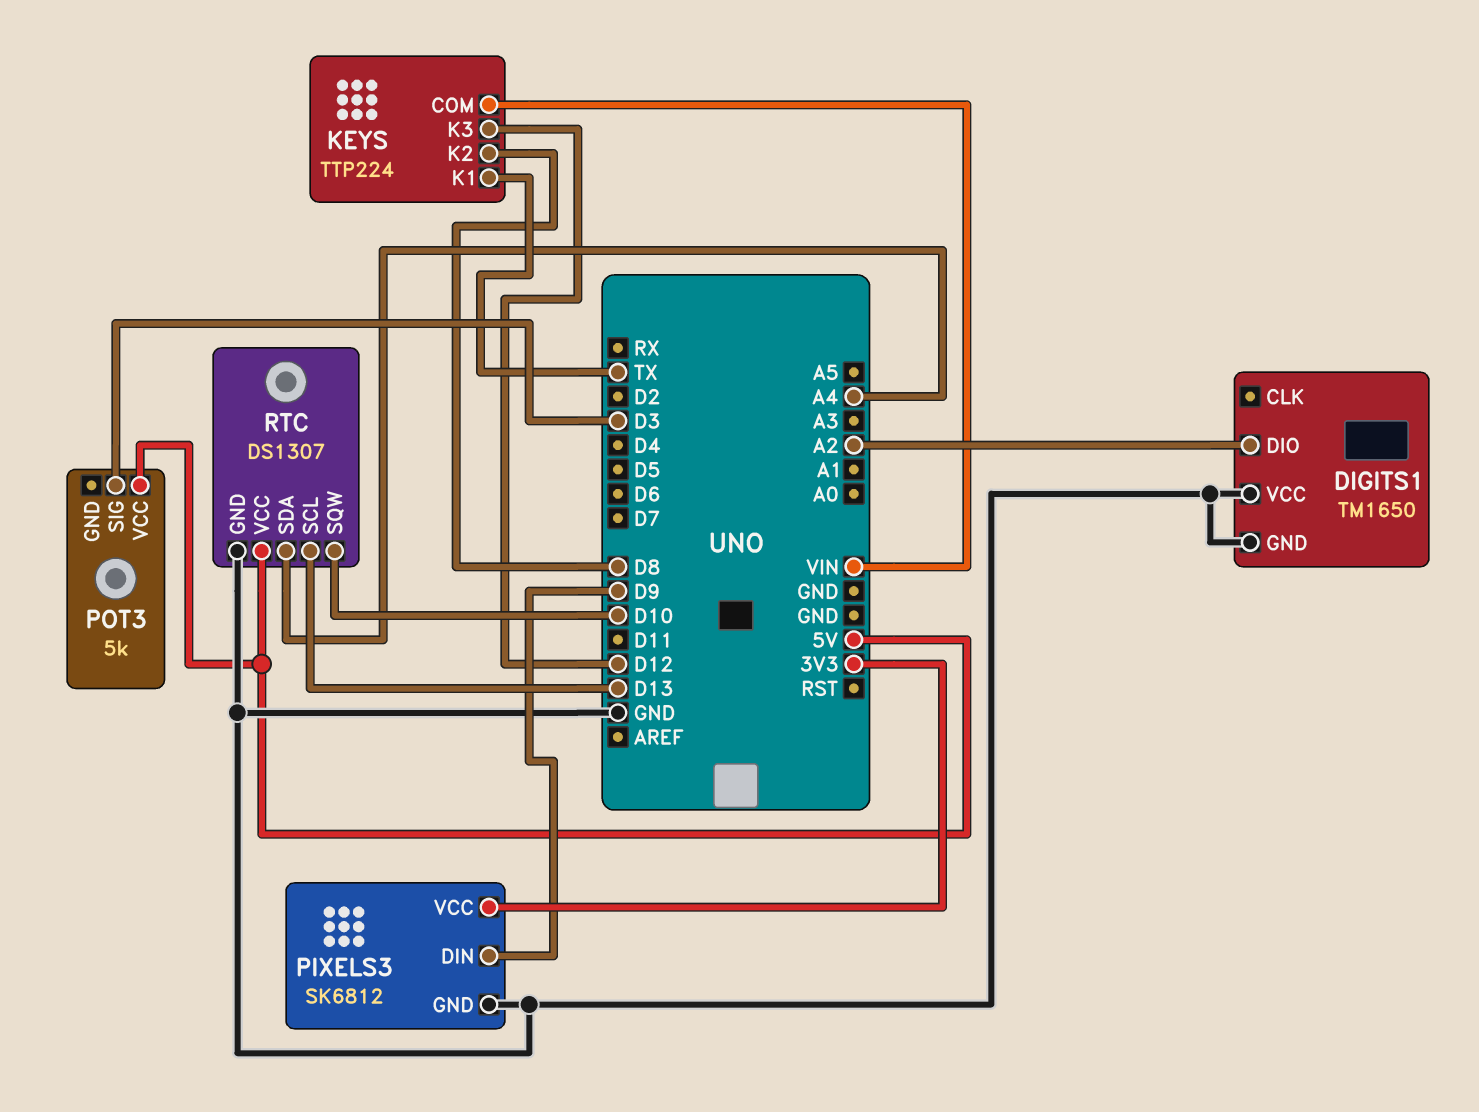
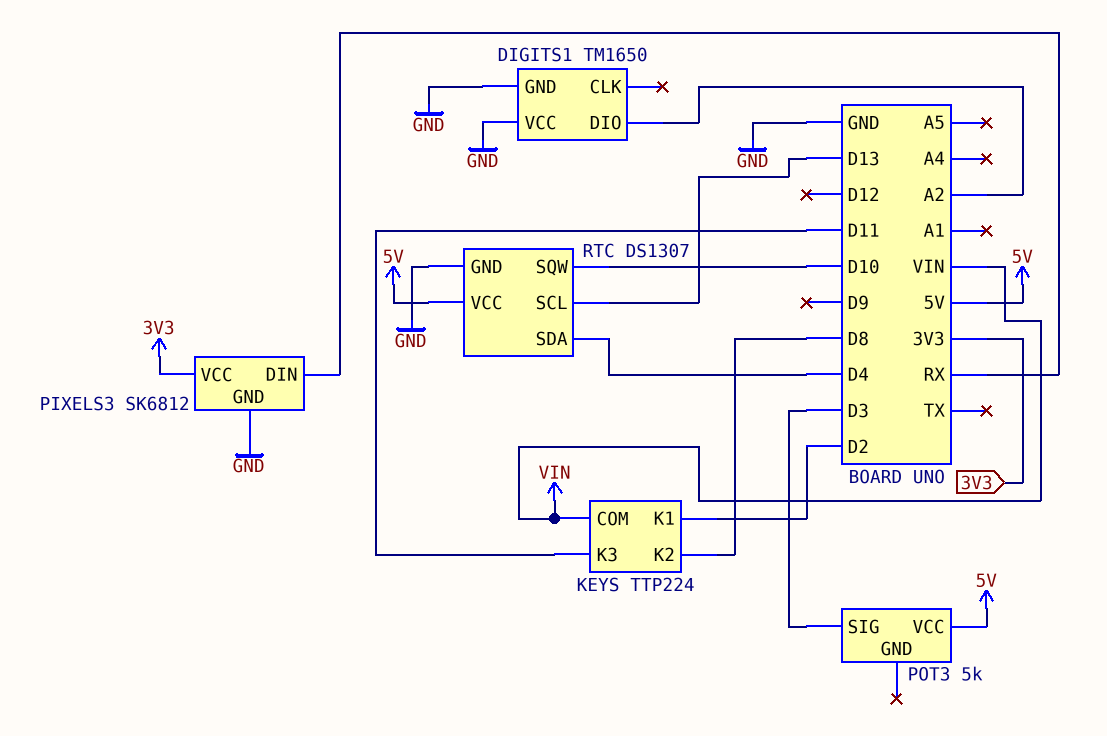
KEYS pin K1: TX -> D2
KEYS pin K3: D12 -> D11
PIXELS3 pin DIN: D9 -> RX
RTC pin SDA: A4 -> D4

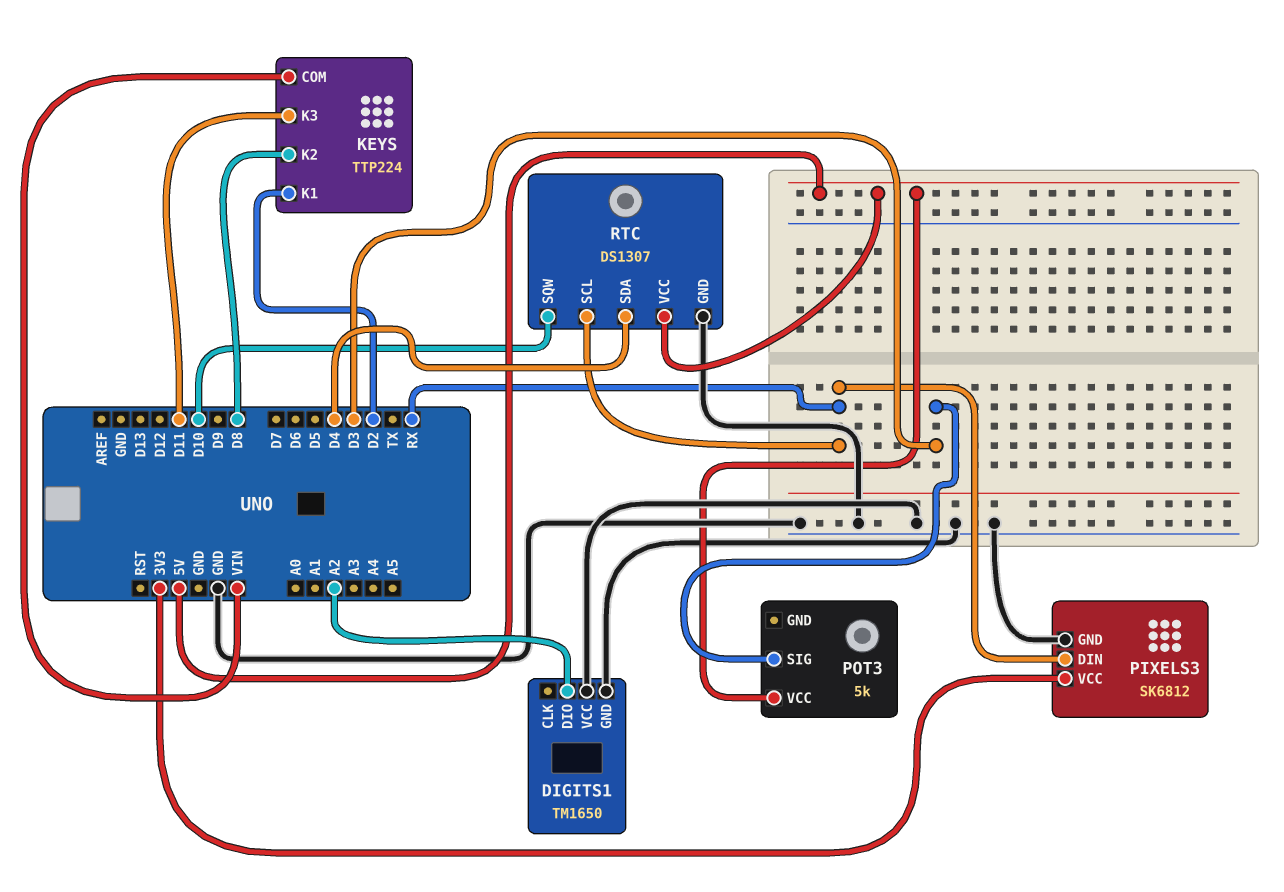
RTC pin SCL: D13 -> RX

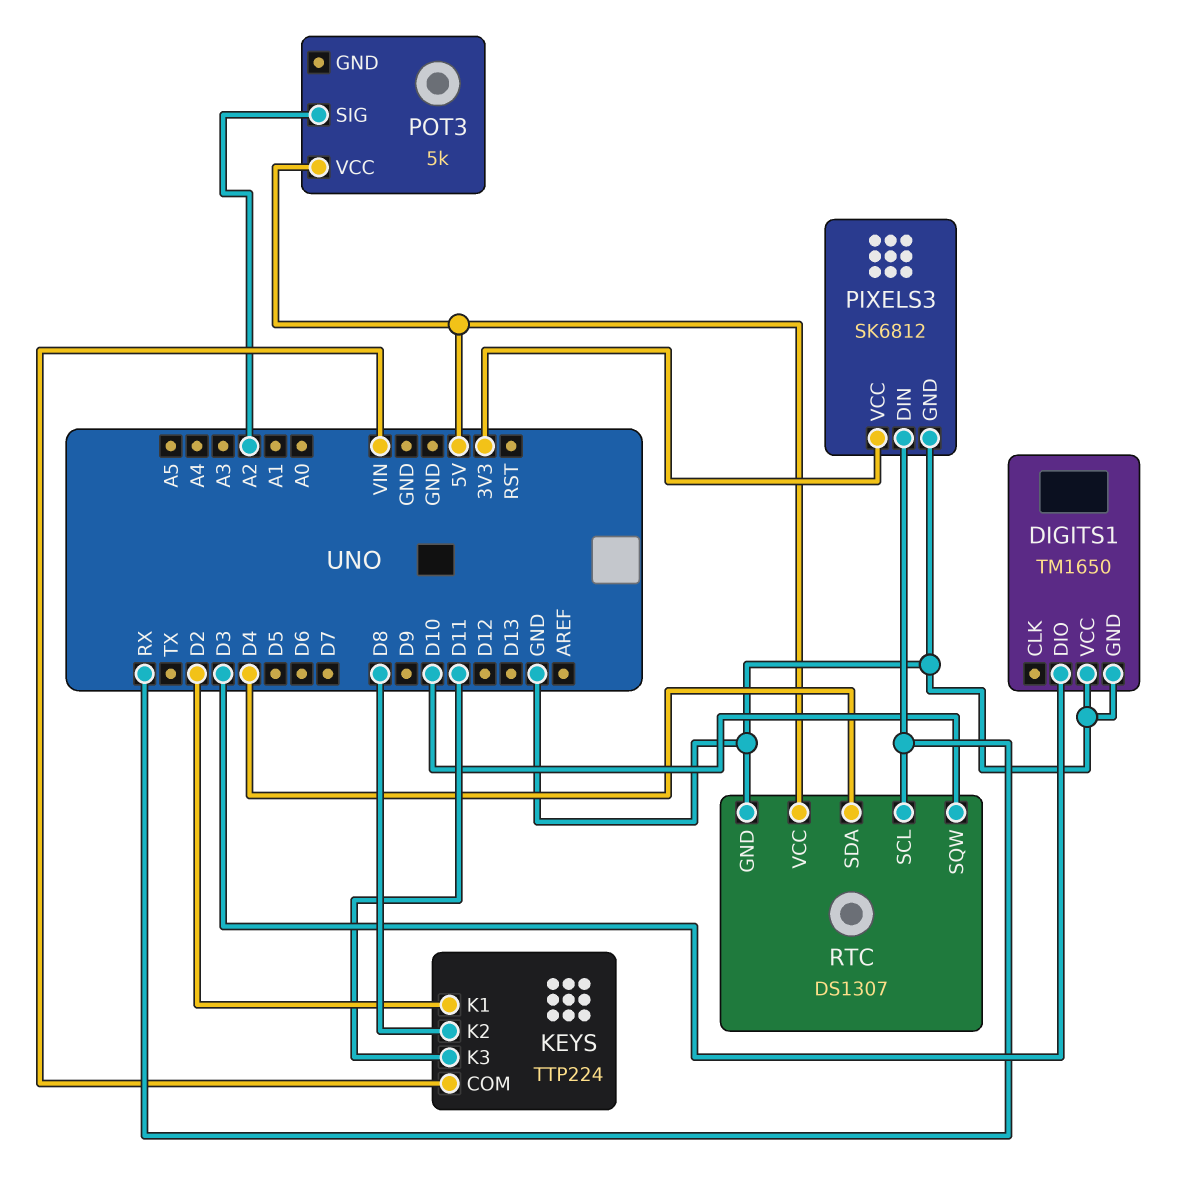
DIGITS1 pin DIO: A2 -> D3
POT3 pin SIG: D3 -> A2

